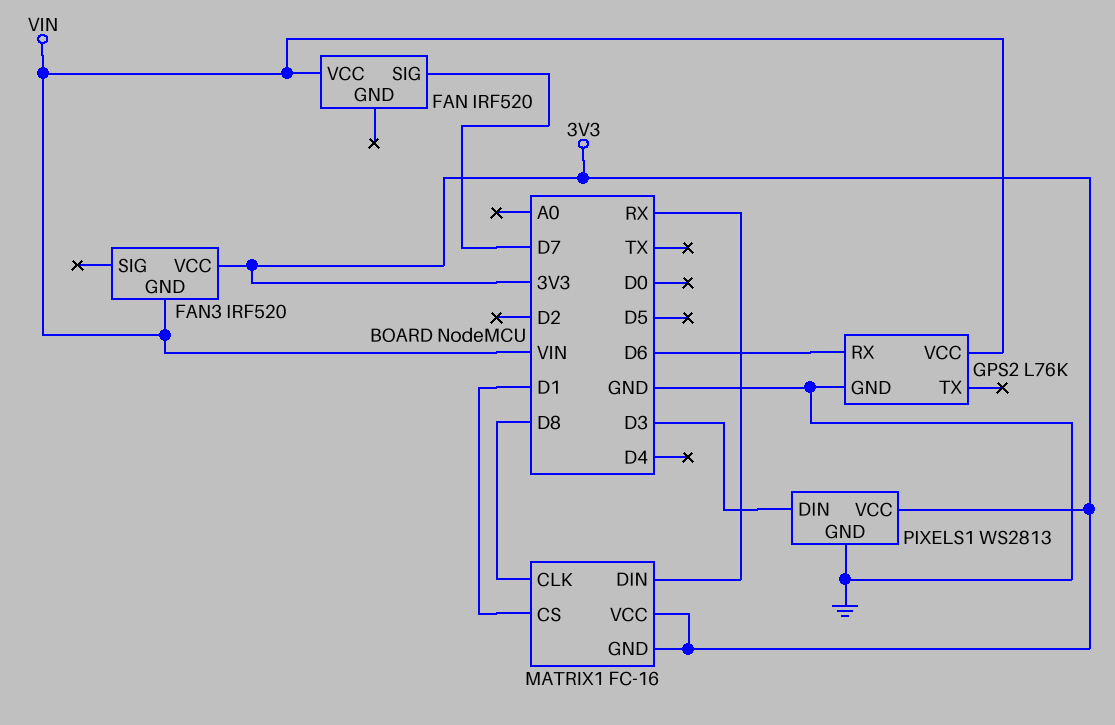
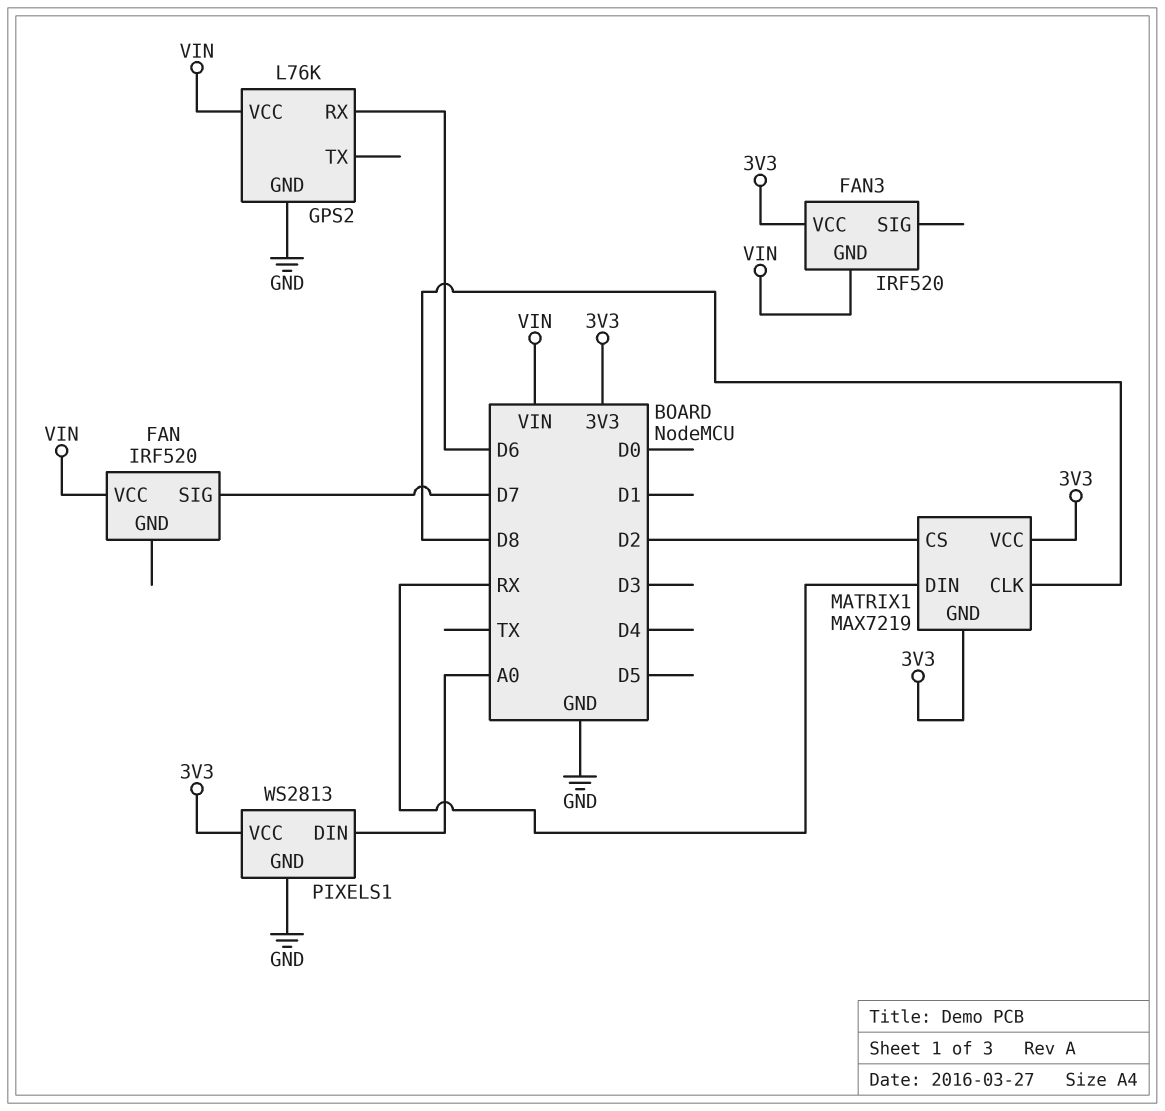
MATRIX1: FC-16 -> MAX7219
MATRIX1 pin CS: D1 -> D2
PIXELS1 pin DIN: D3 -> A0

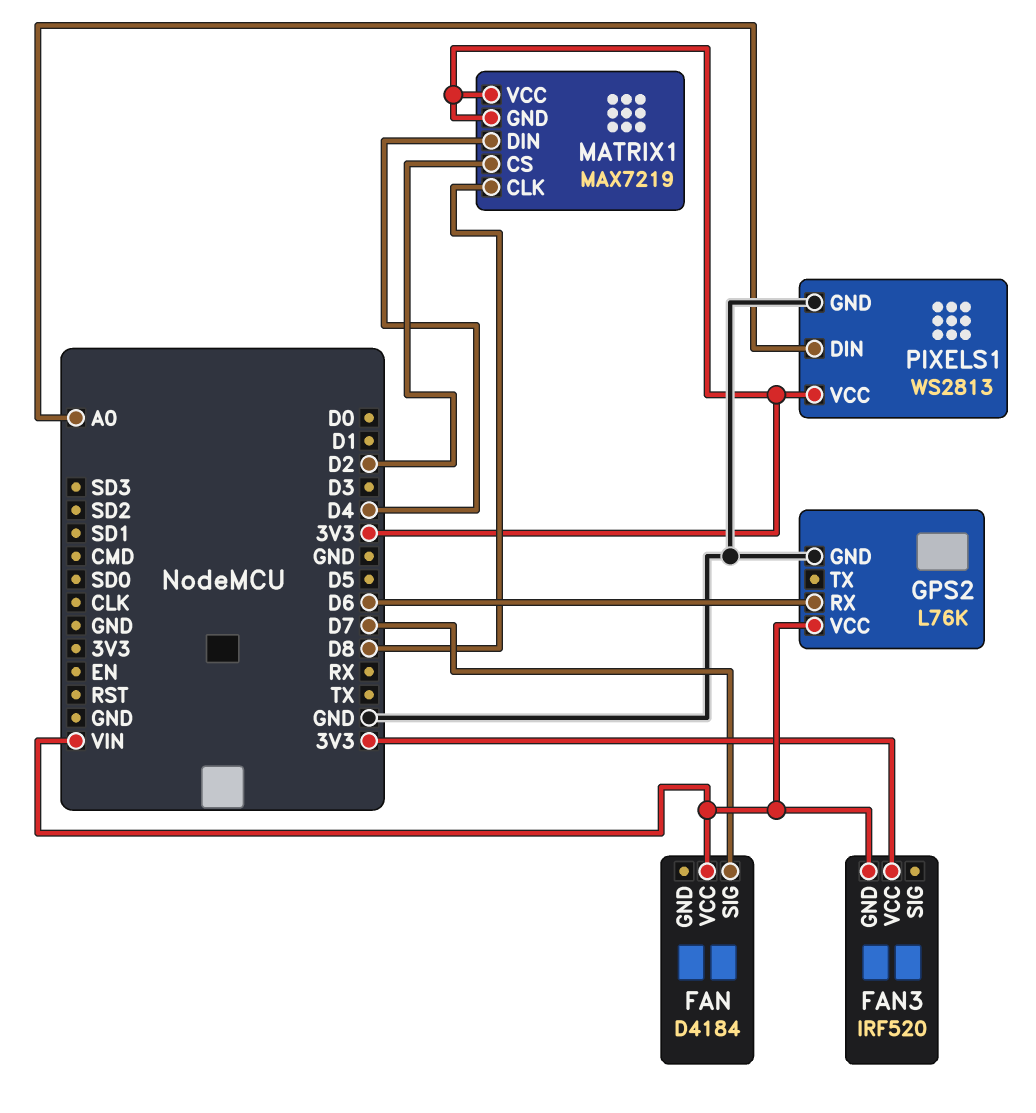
FAN: IRF520 -> D4184
MATRIX1 pin DIN: RX -> D4

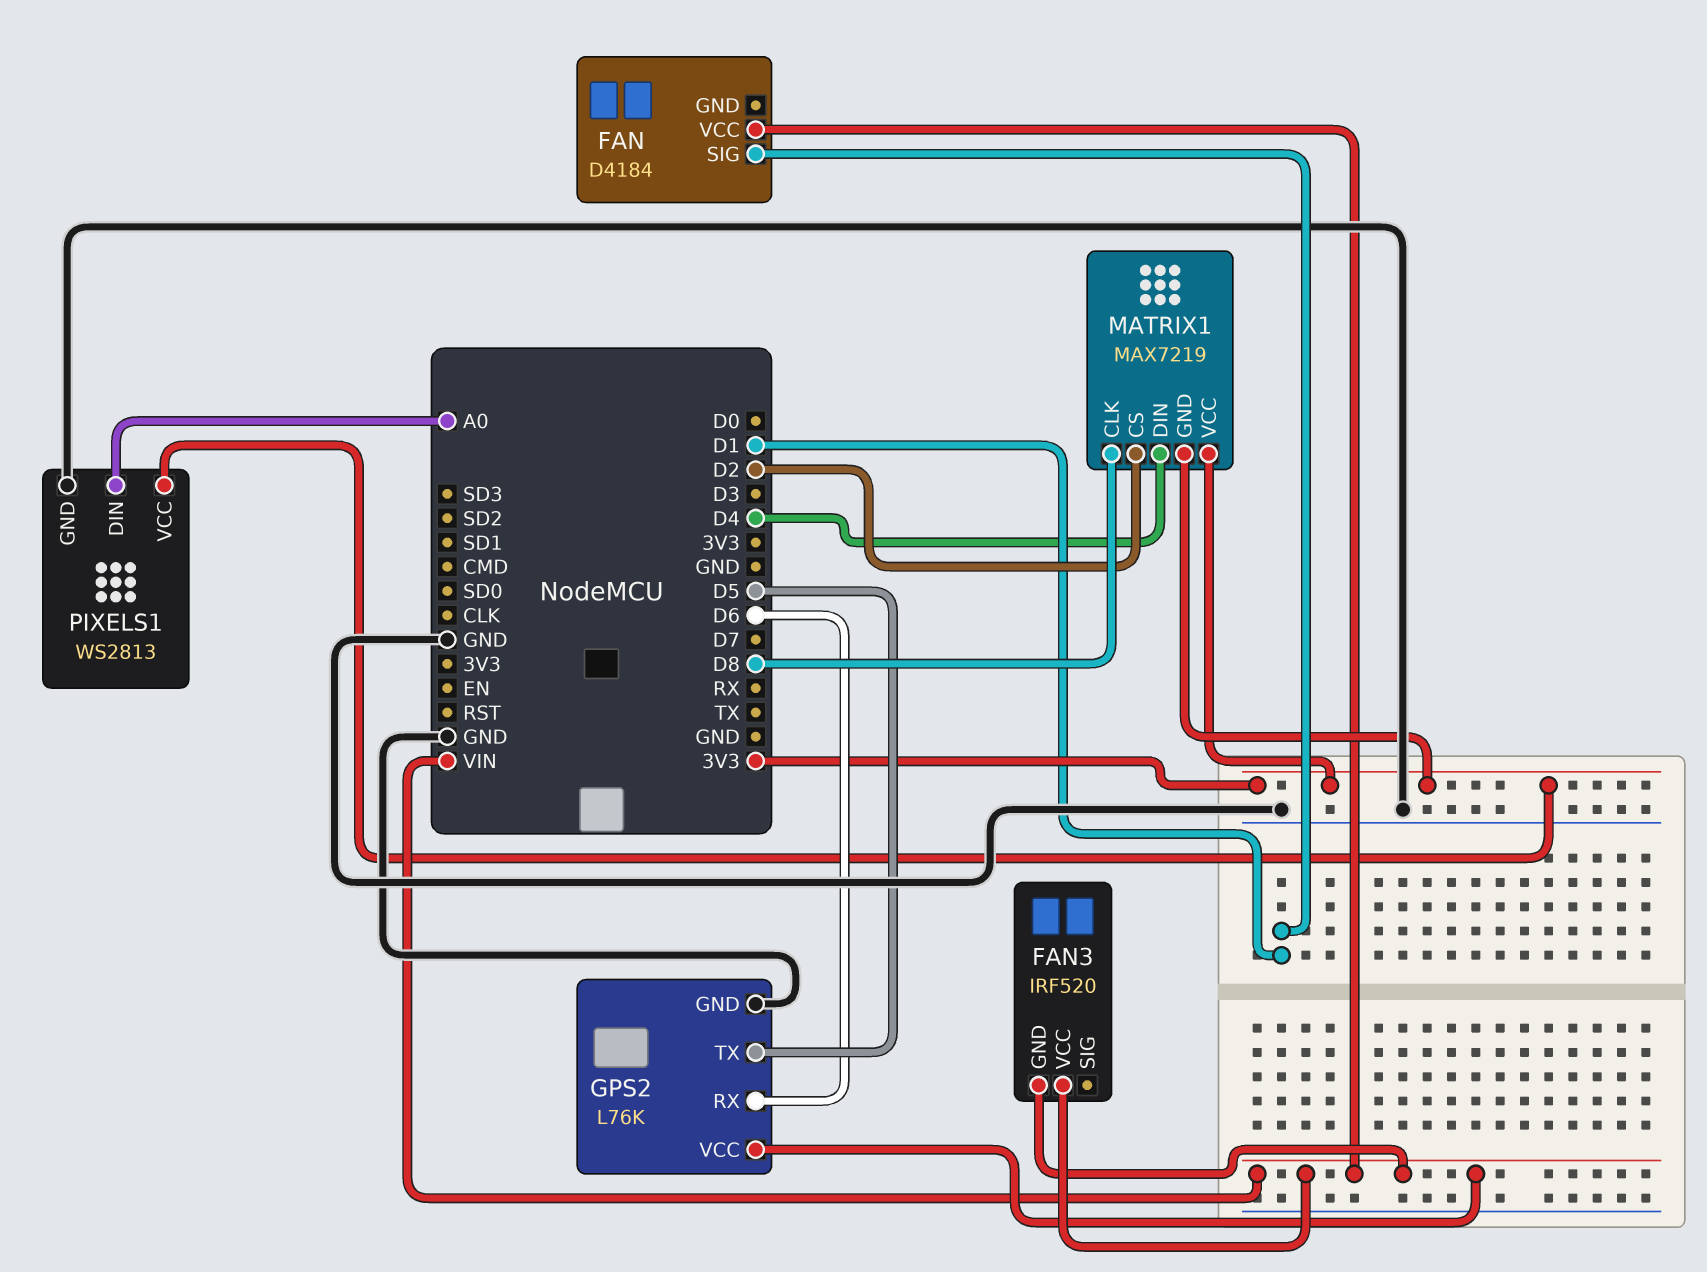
FAN pin SIG: D7 -> D1
FAN3 pin VCC: 3V3 -> VIN
GPS2 pin TX: none -> D5

